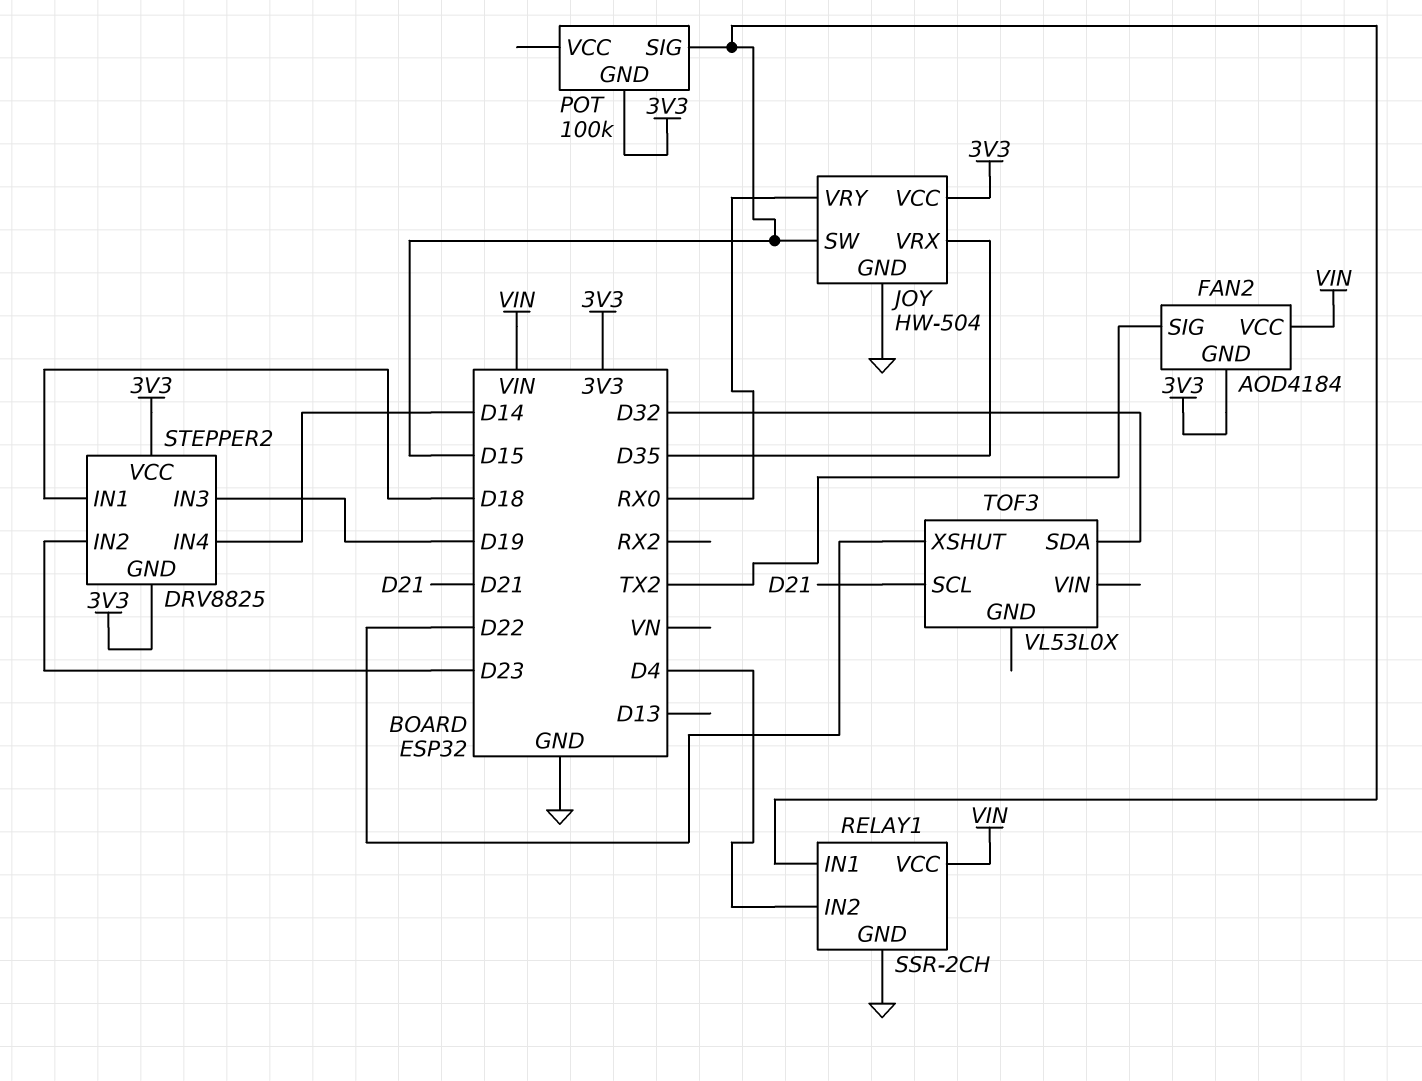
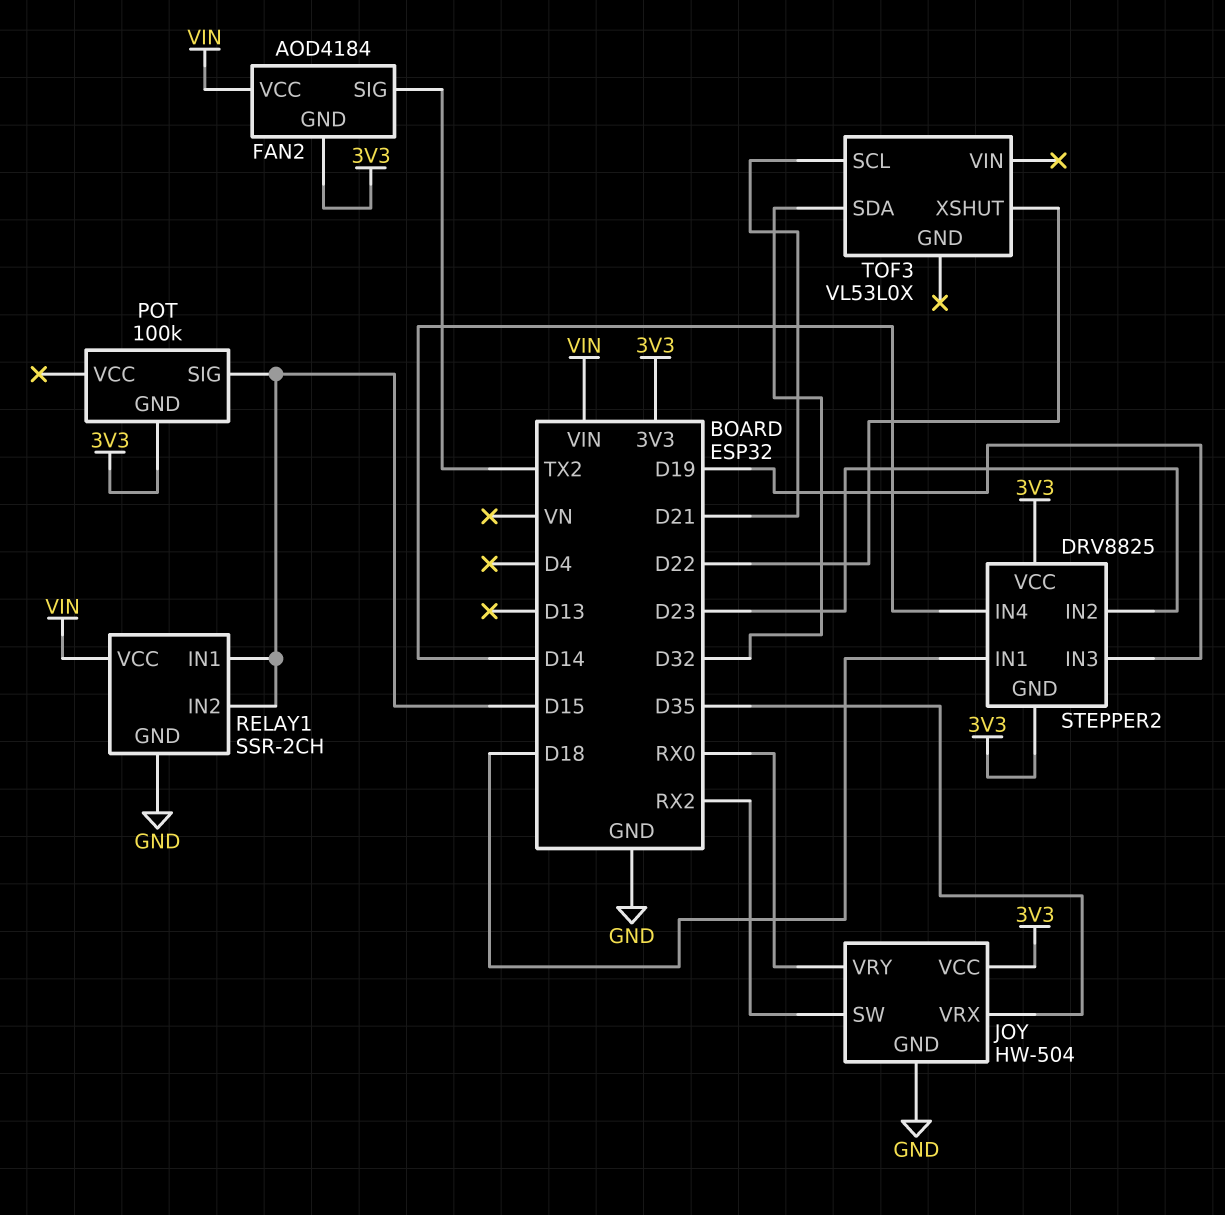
JOY pin SW: D15 -> RX2
RELAY1 pin IN2: D4 -> D15

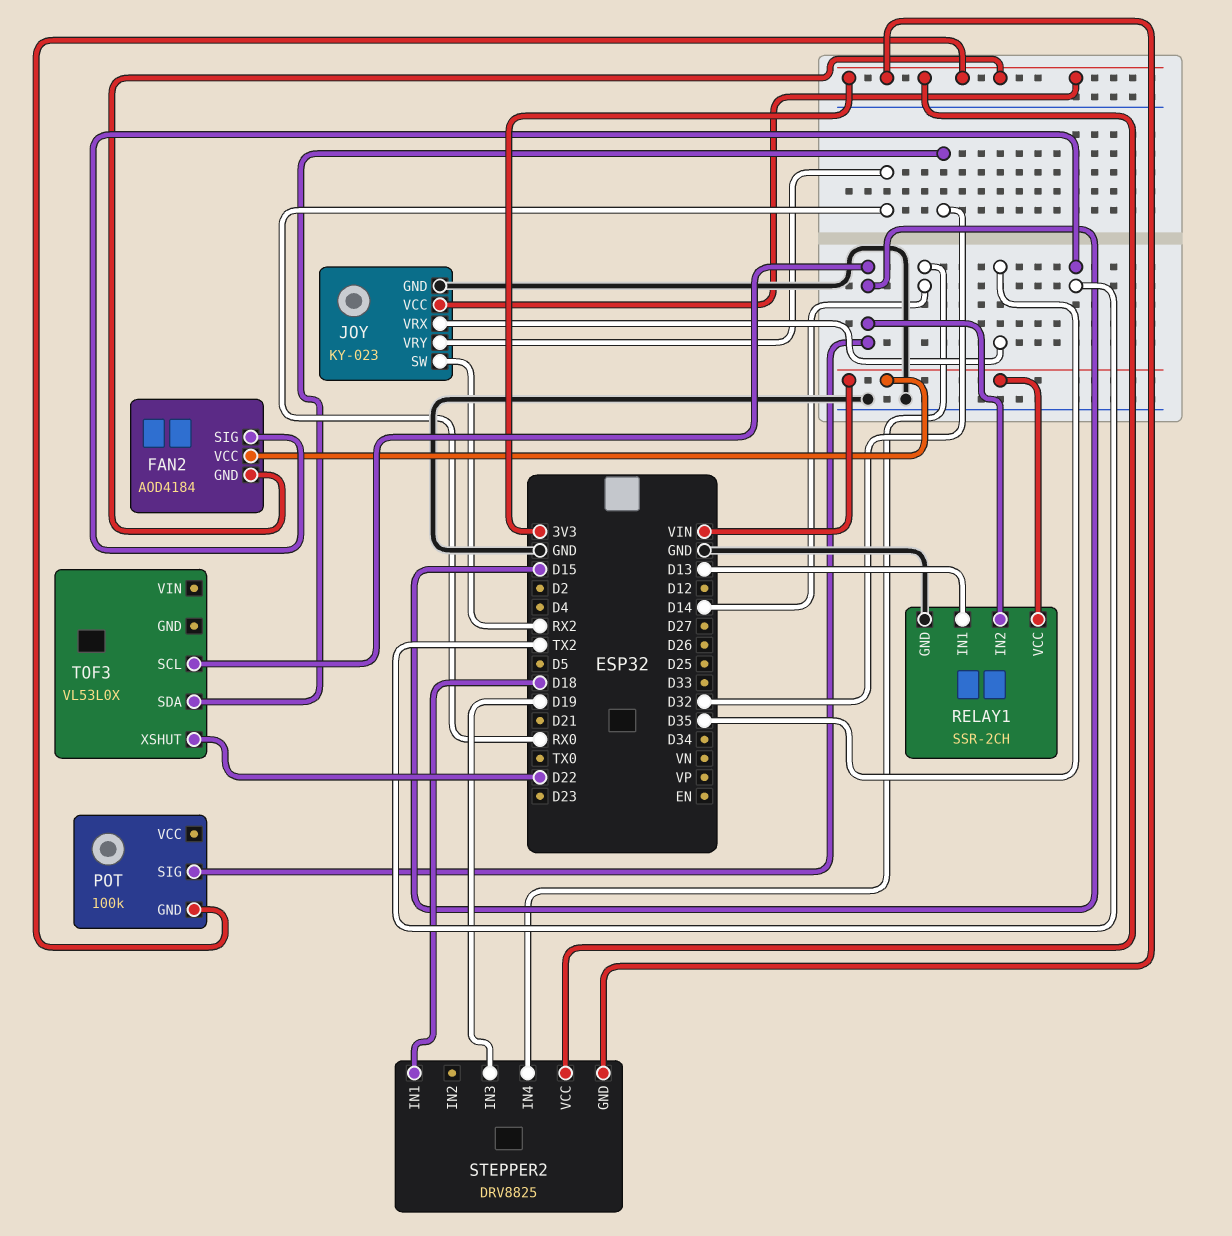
JOY: HW-504 -> KY-023
RELAY1 pin IN1: D15 -> D13
STEPPER2 pin IN2: D23 -> none
TOF3 pin SCL: D21 -> D15

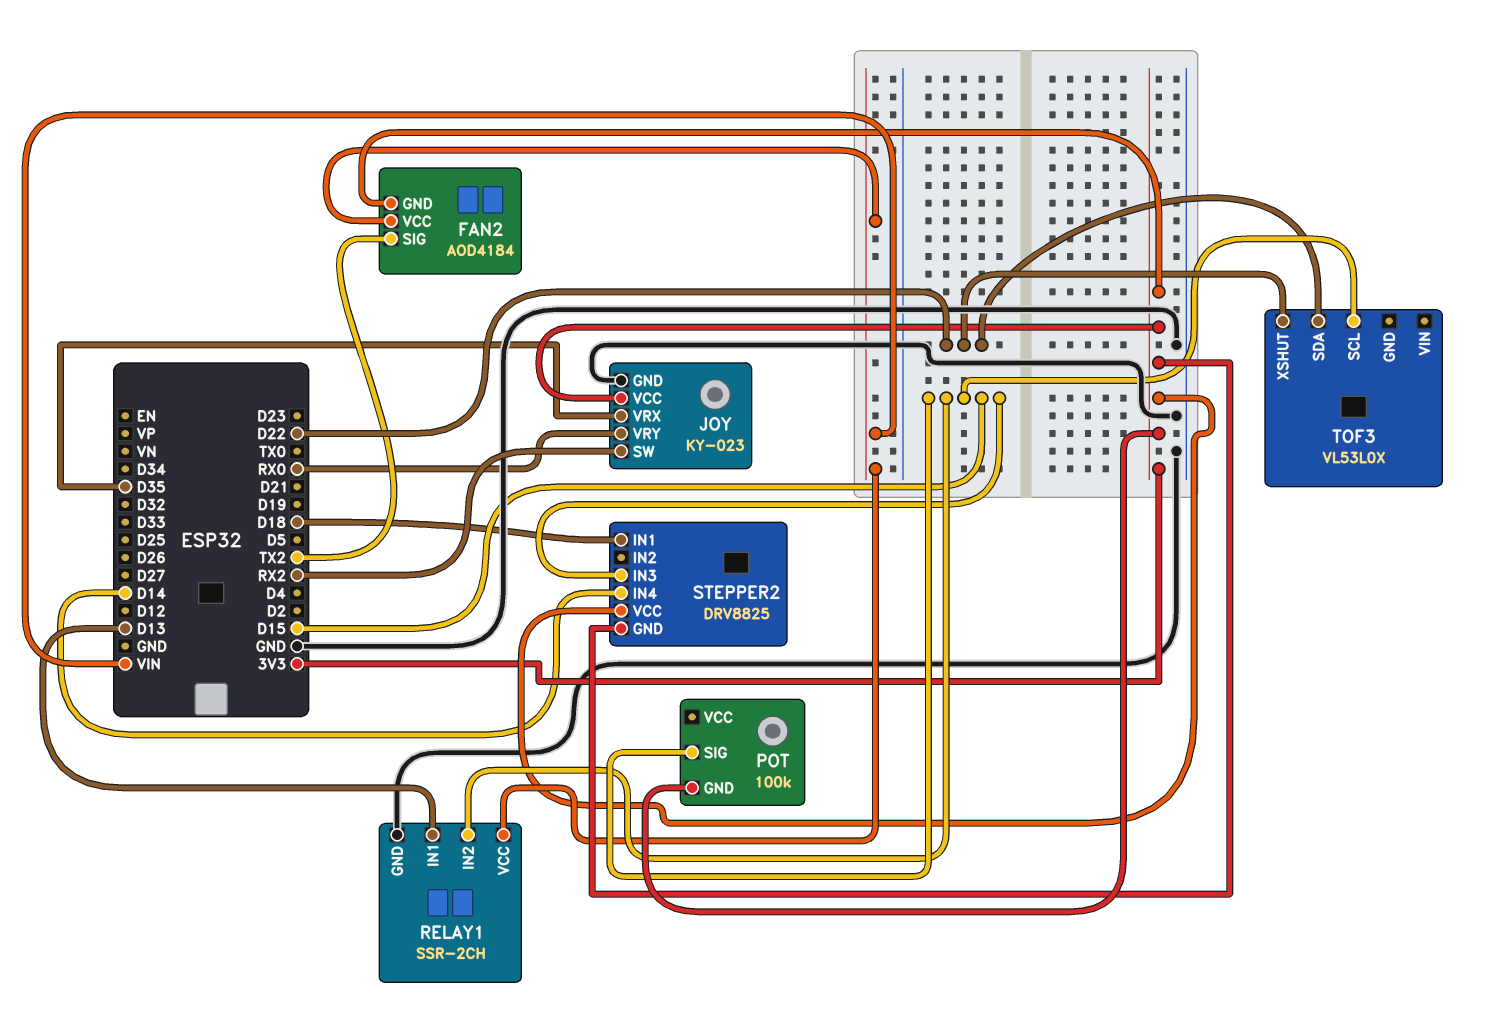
STEPPER2 pin IN3: D19 -> D15
TOF3 pin SDA: D32 -> D22

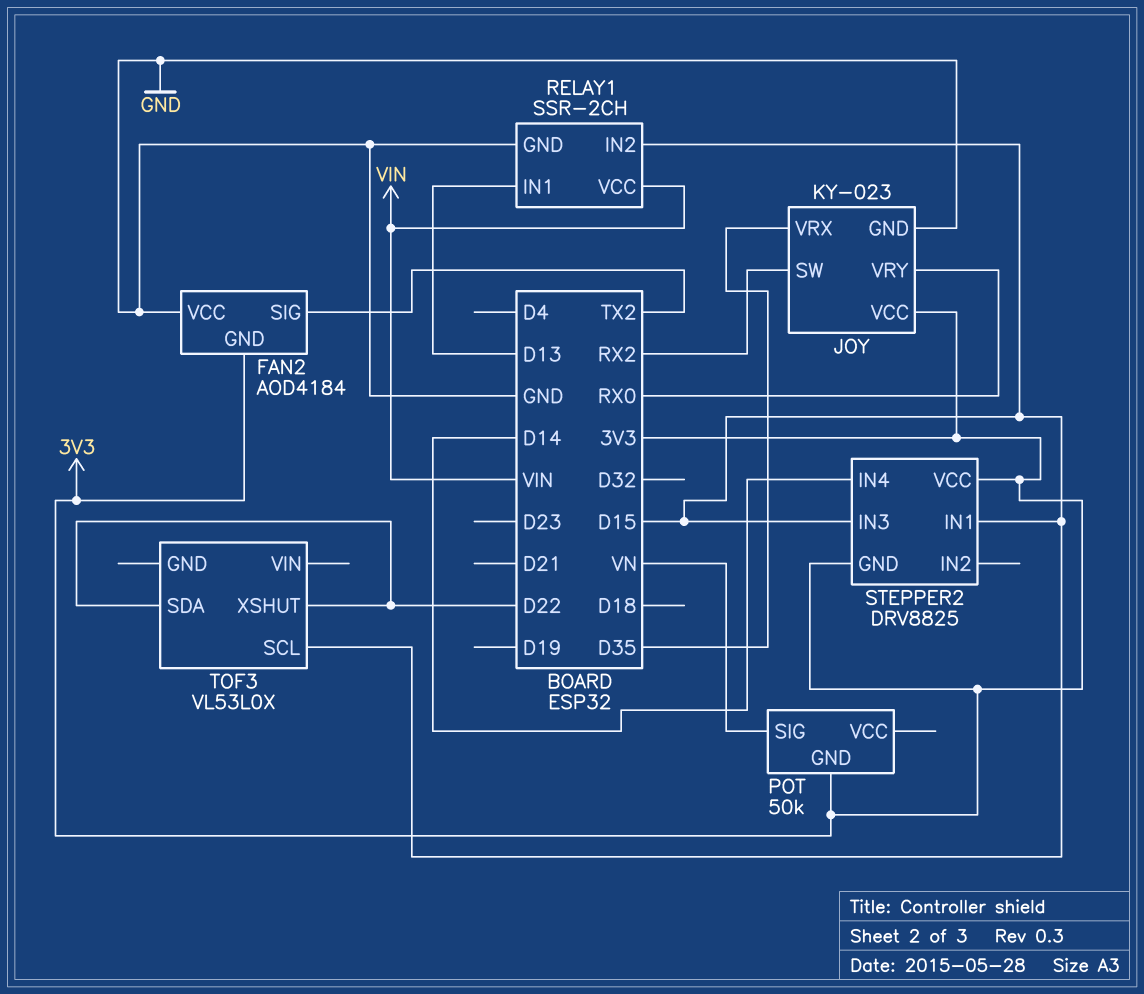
FAN2 pin VCC: VIN -> GND
POT: 100k -> 50k
POT pin SIG: D15 -> VN
STEPPER2 pin IN1: D18 -> D15

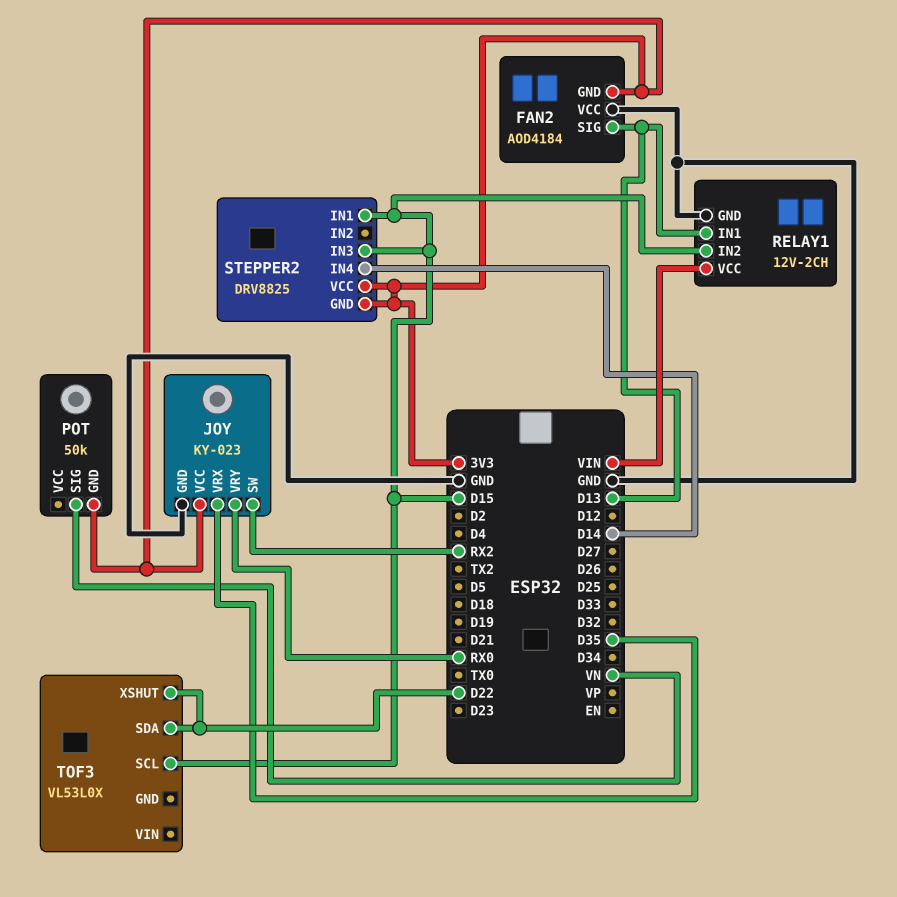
FAN2 pin SIG: TX2 -> D13
RELAY1: SSR-2CH -> 12V-2CH

